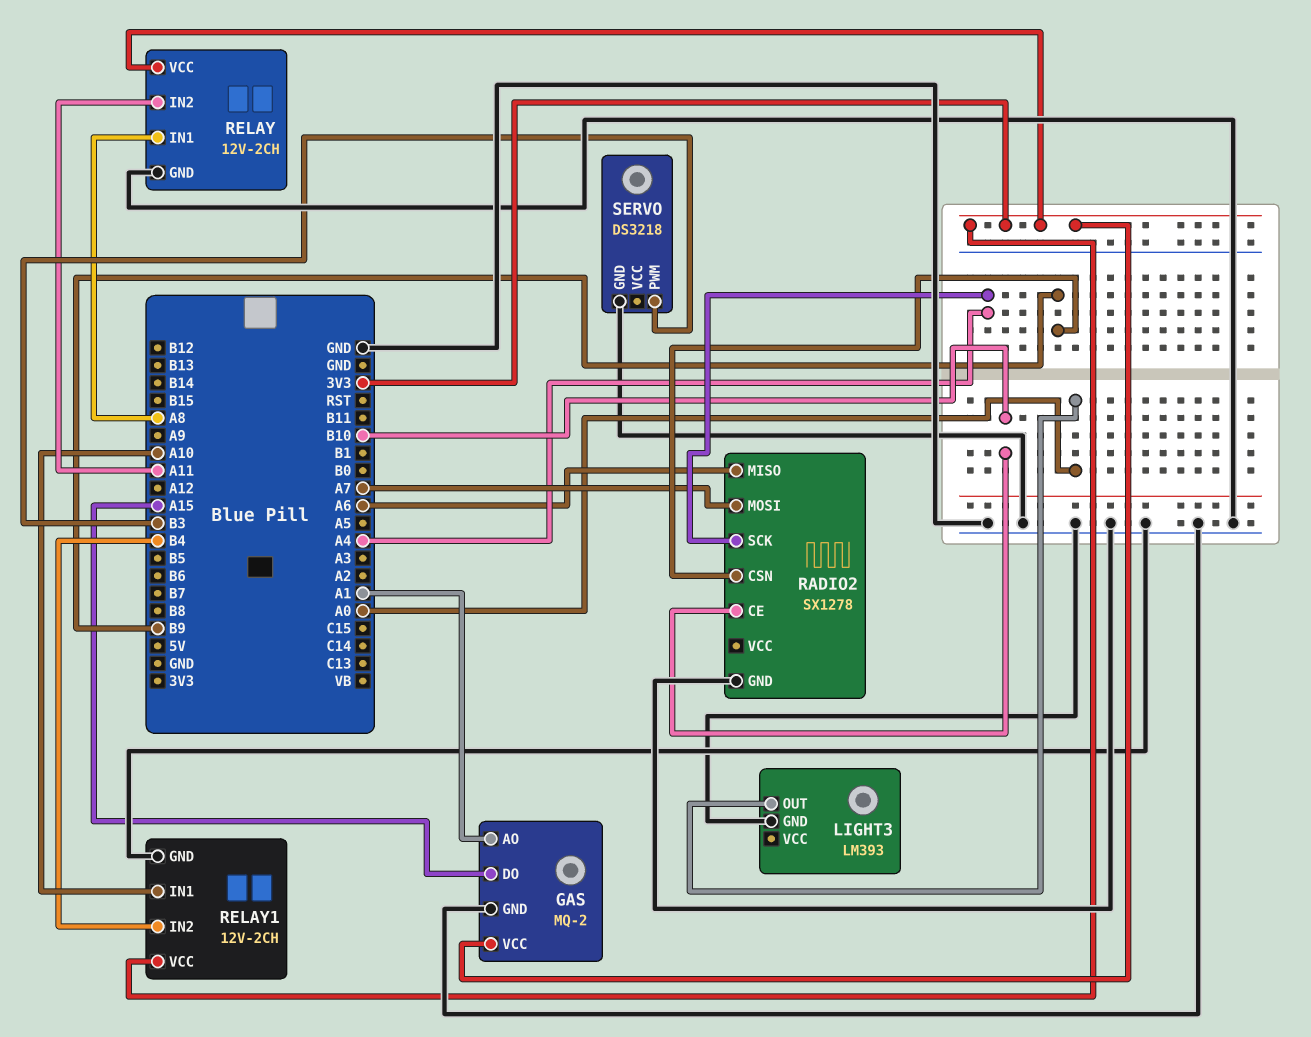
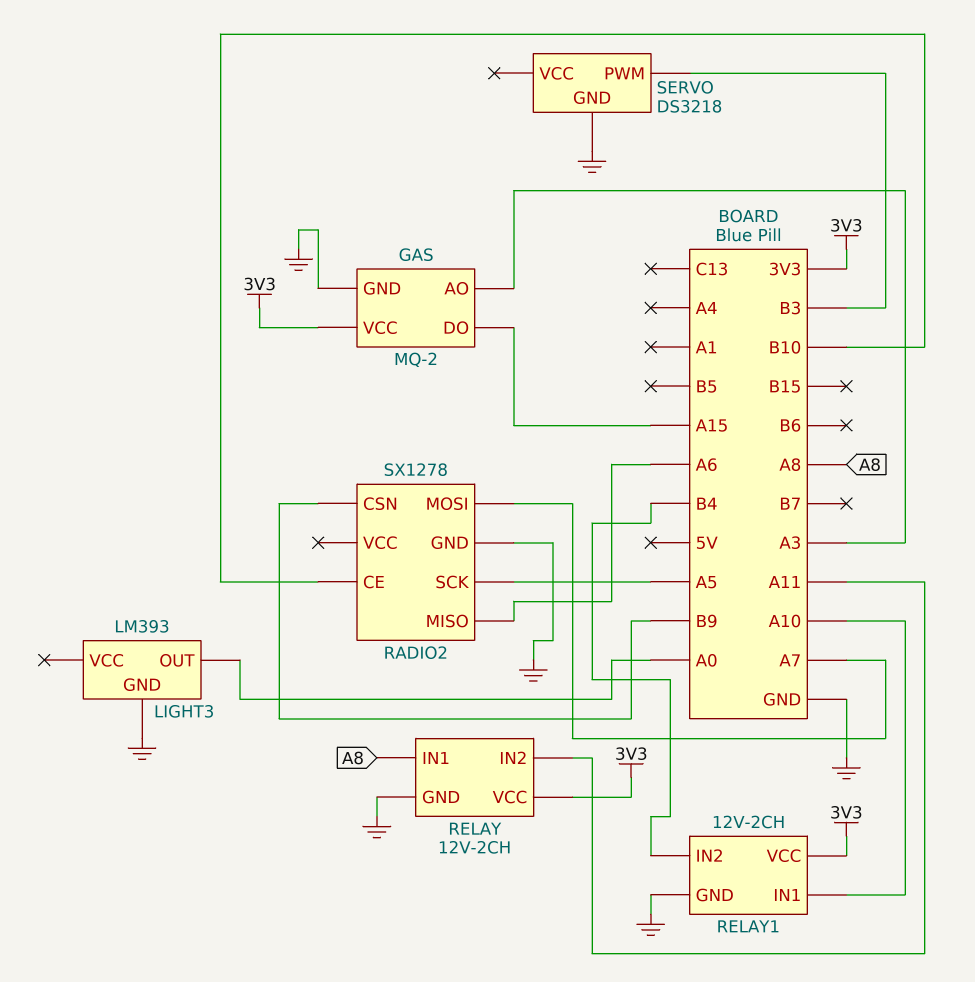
GAS pin AO: A1 -> A3
RADIO2 pin SCK: A4 -> A5

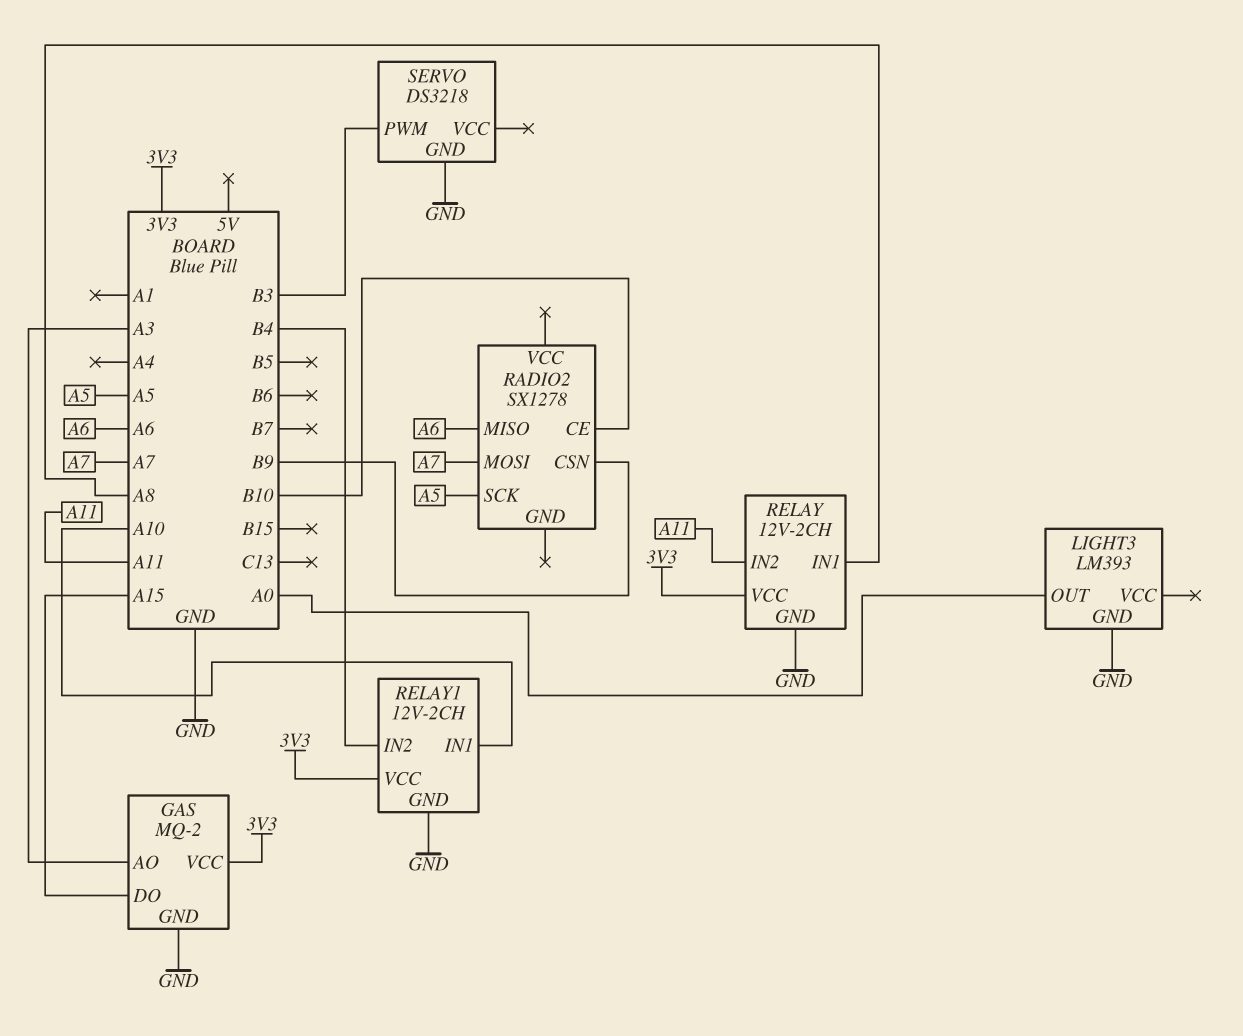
RADIO2 pin GND: GND -> none

